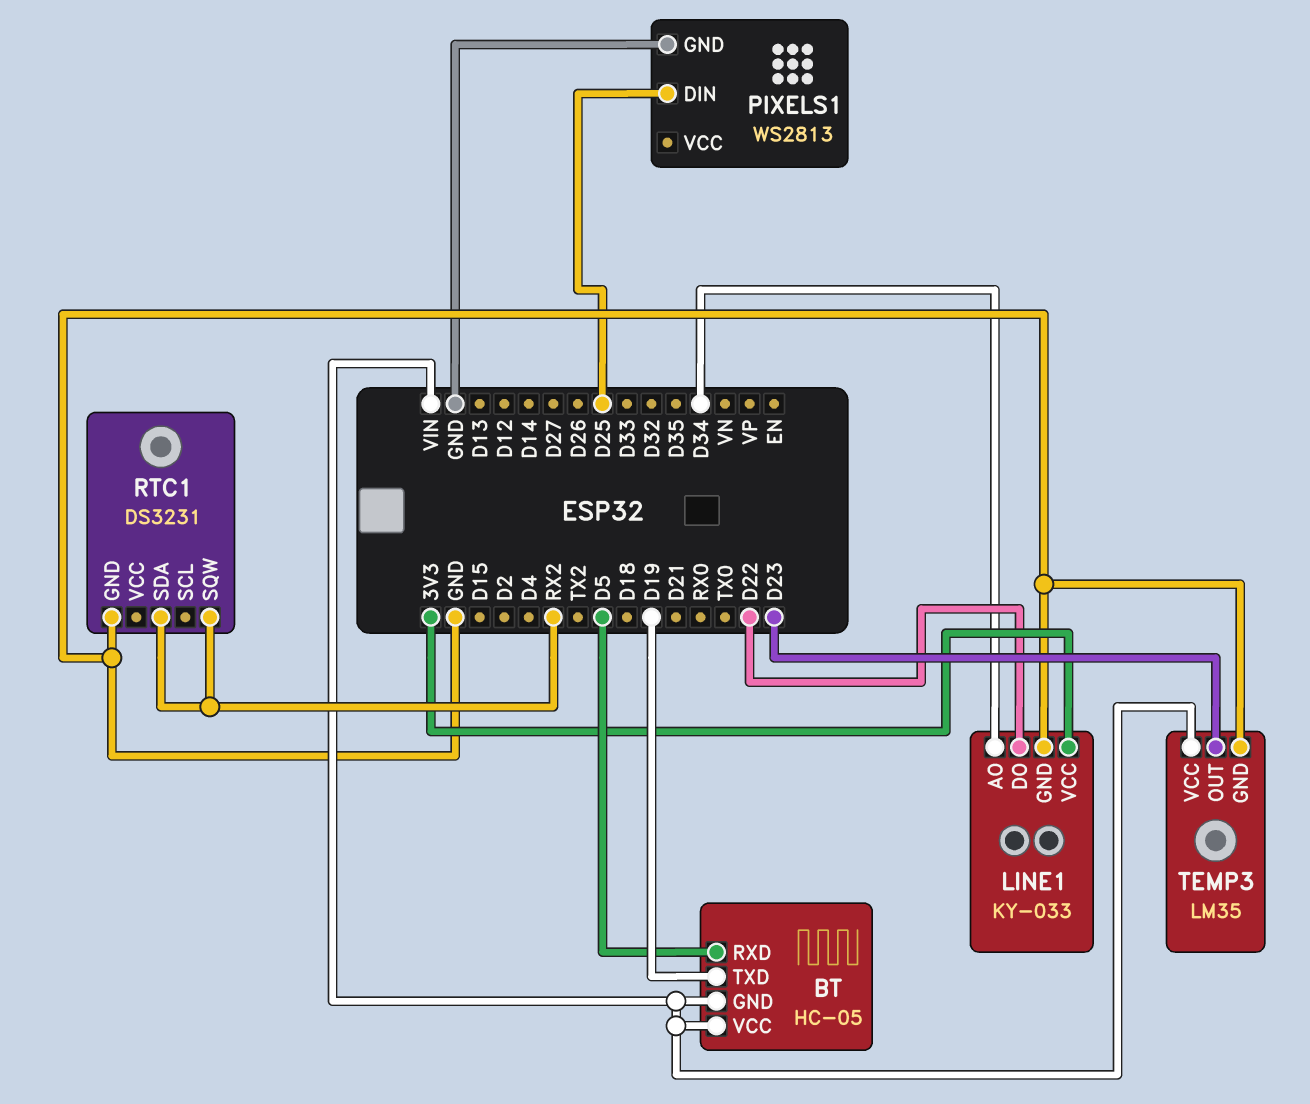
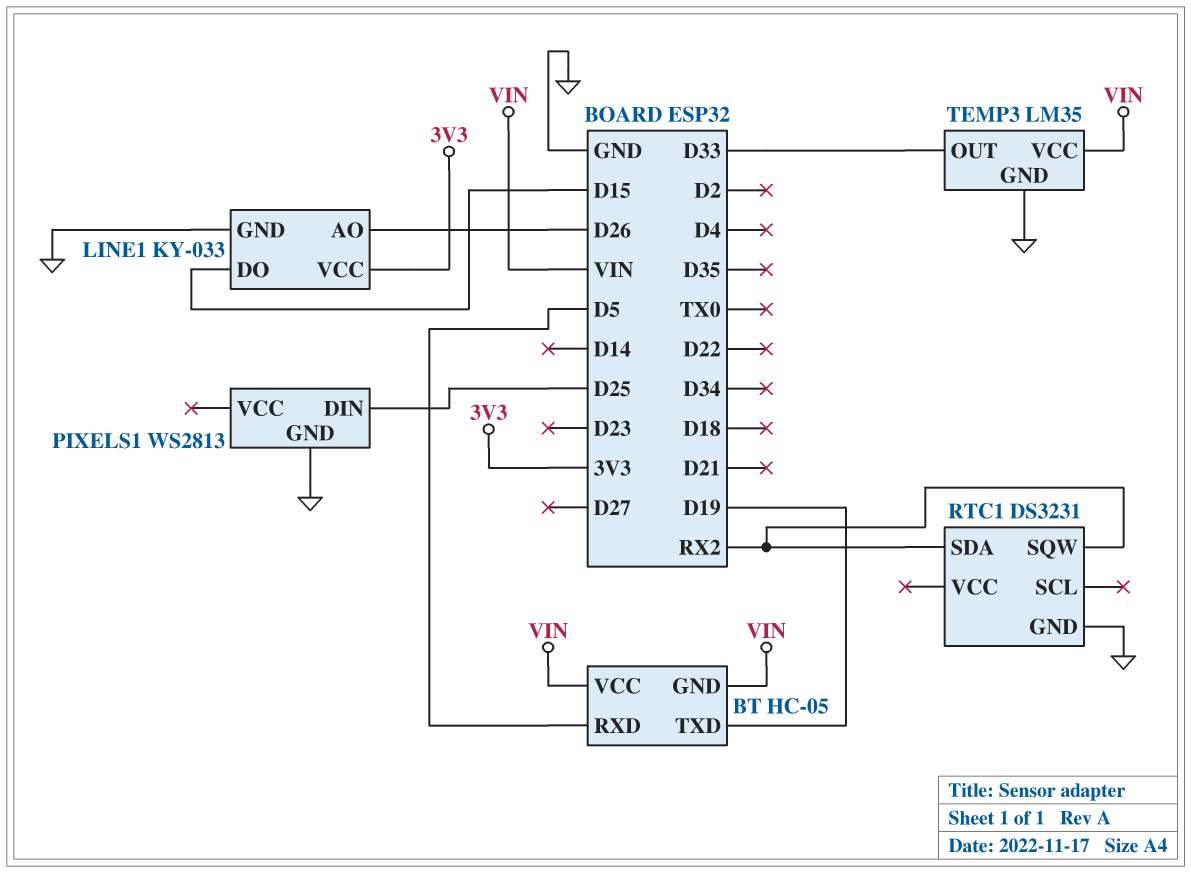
LINE1 pin AO: D34 -> D26
LINE1 pin DO: D22 -> D15
TEMP3 pin OUT: D23 -> D33

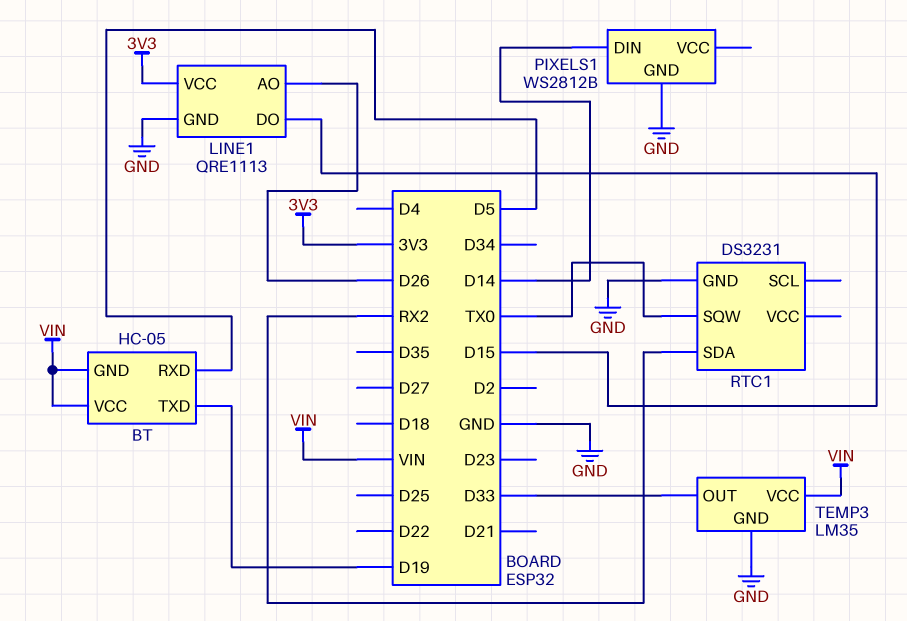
LINE1: KY-033 -> QRE1113
PIXELS1: WS2813 -> WS2812B
PIXELS1 pin DIN: D25 -> D14
RTC1 pin SQW: RX2 -> TX0

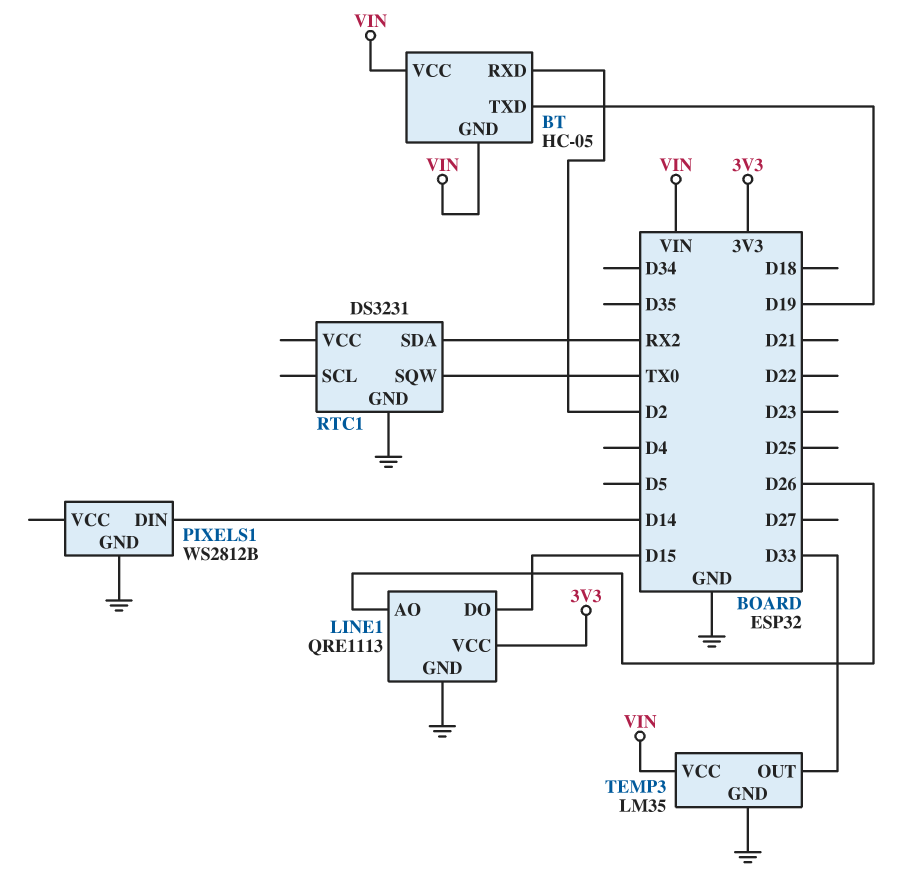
BT pin RXD: D5 -> D2

